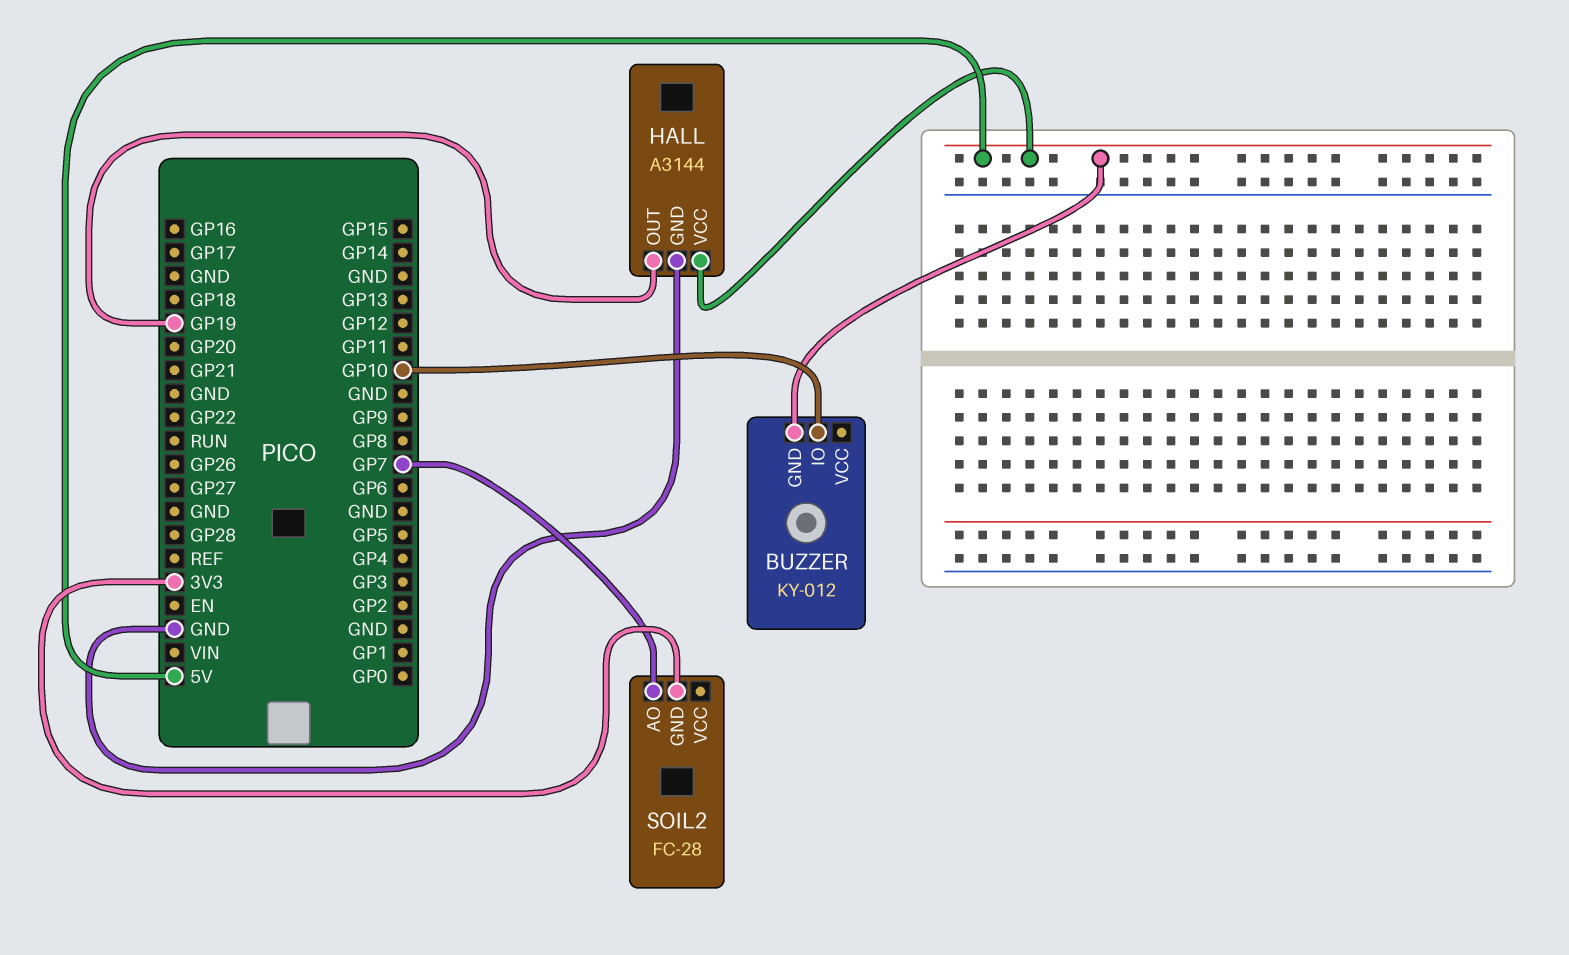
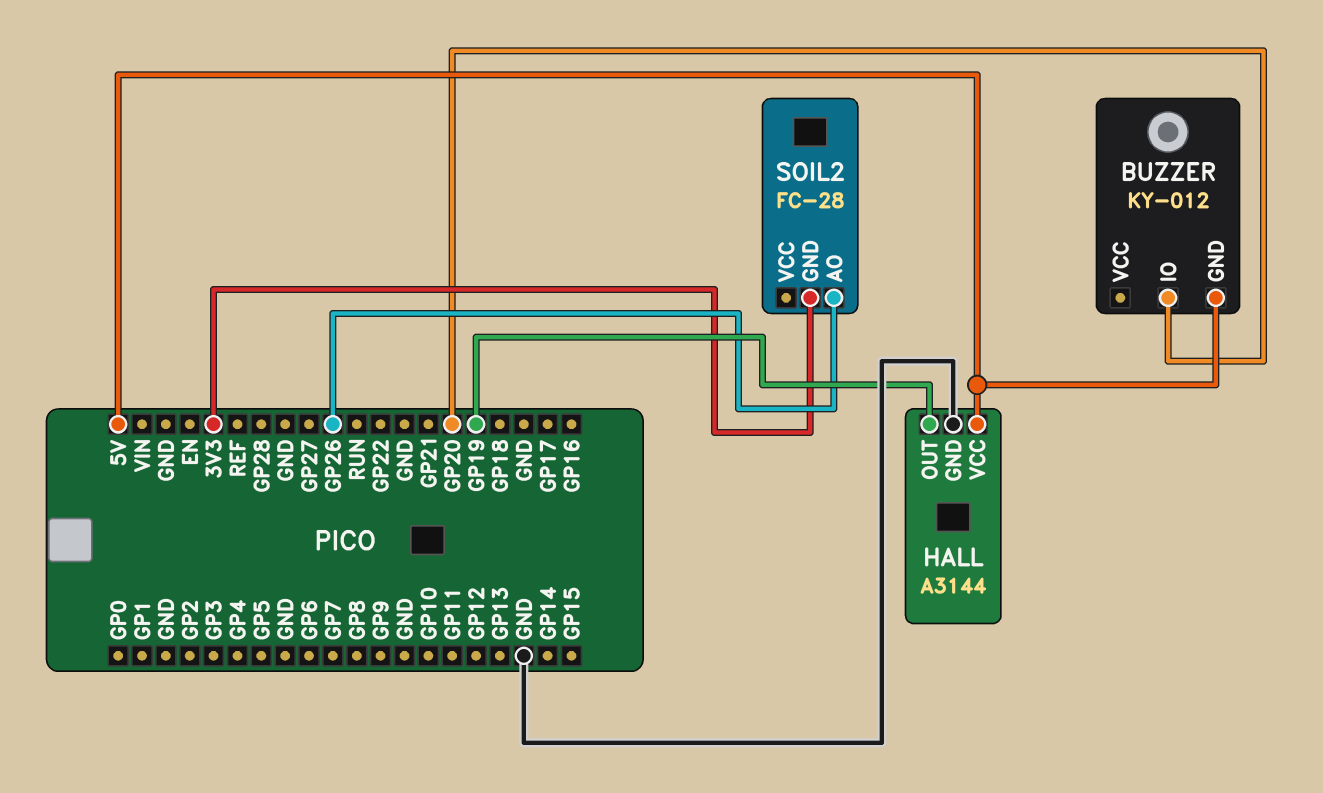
BUZZER pin IO: GP10 -> GP20
SOIL2 pin AO: GP7 -> GP26

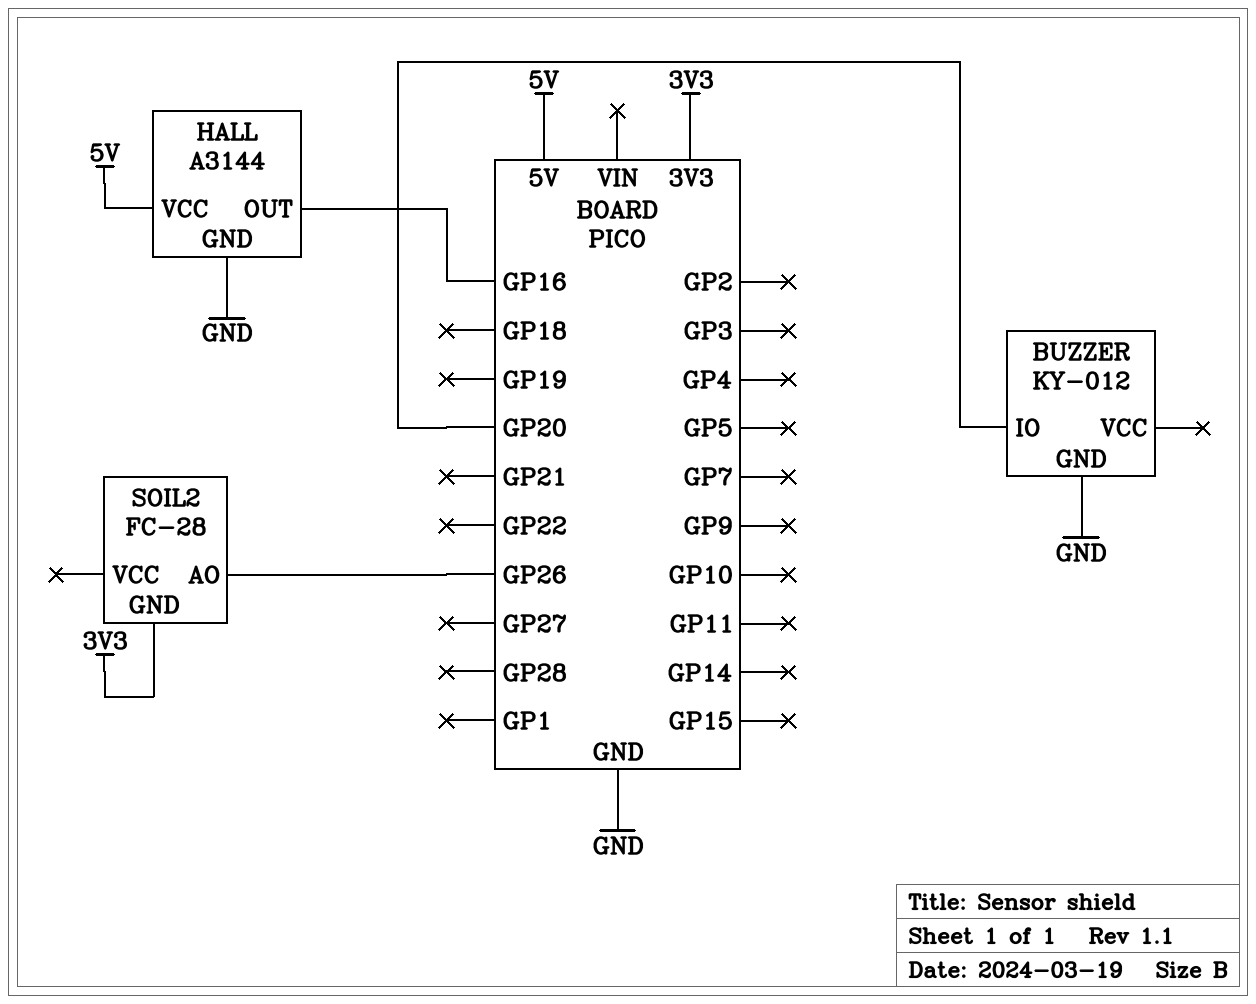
BUZZER pin GND: 5V -> GND
HALL pin OUT: GP19 -> GP16

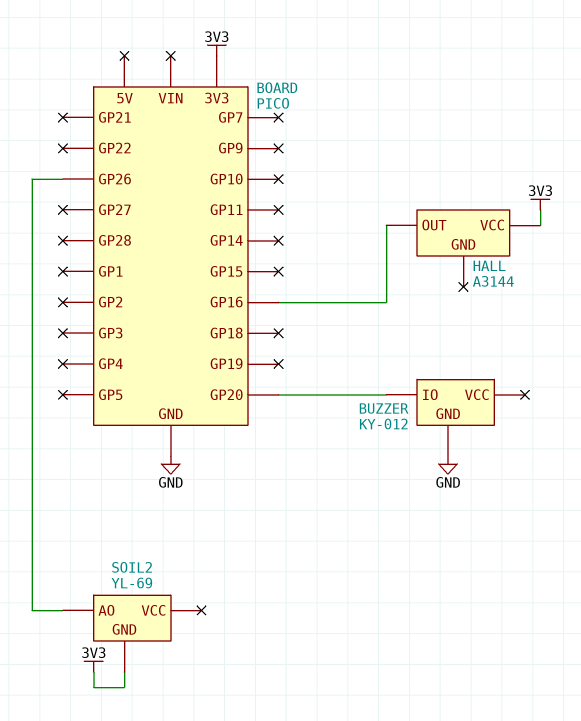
HALL pin GND: GND -> none
HALL pin VCC: 5V -> 3V3
SOIL2: FC-28 -> YL-69

